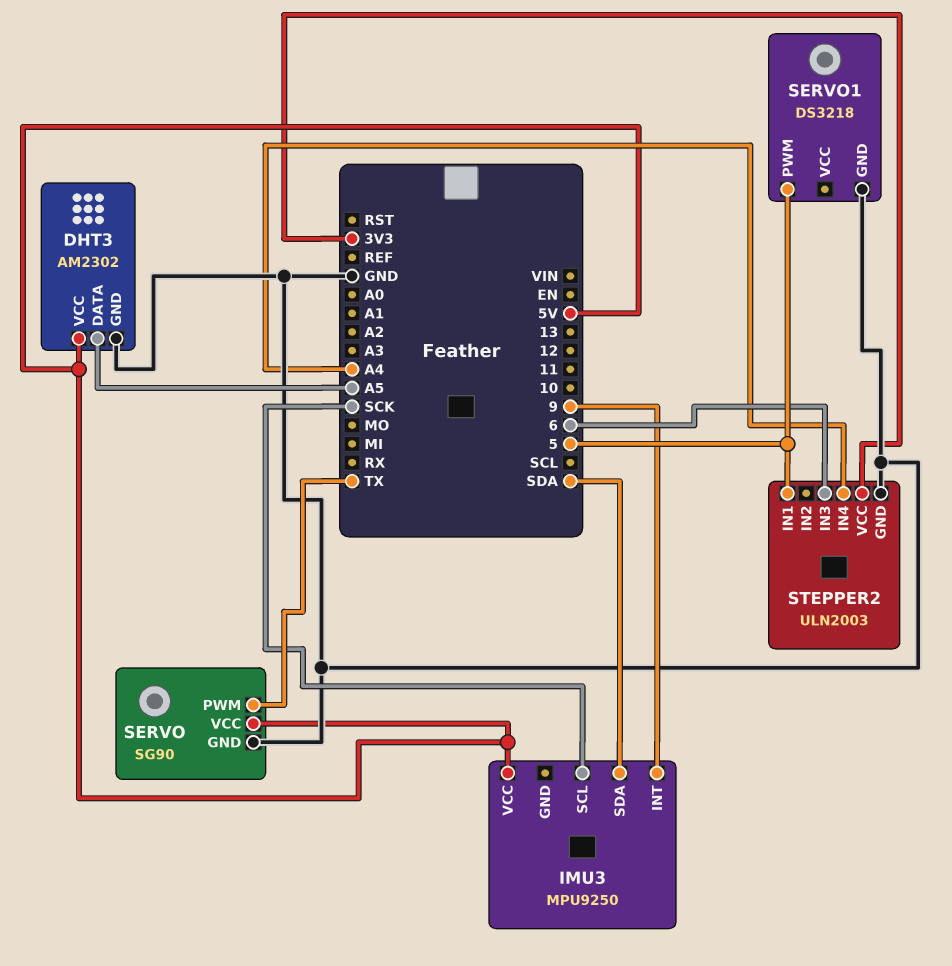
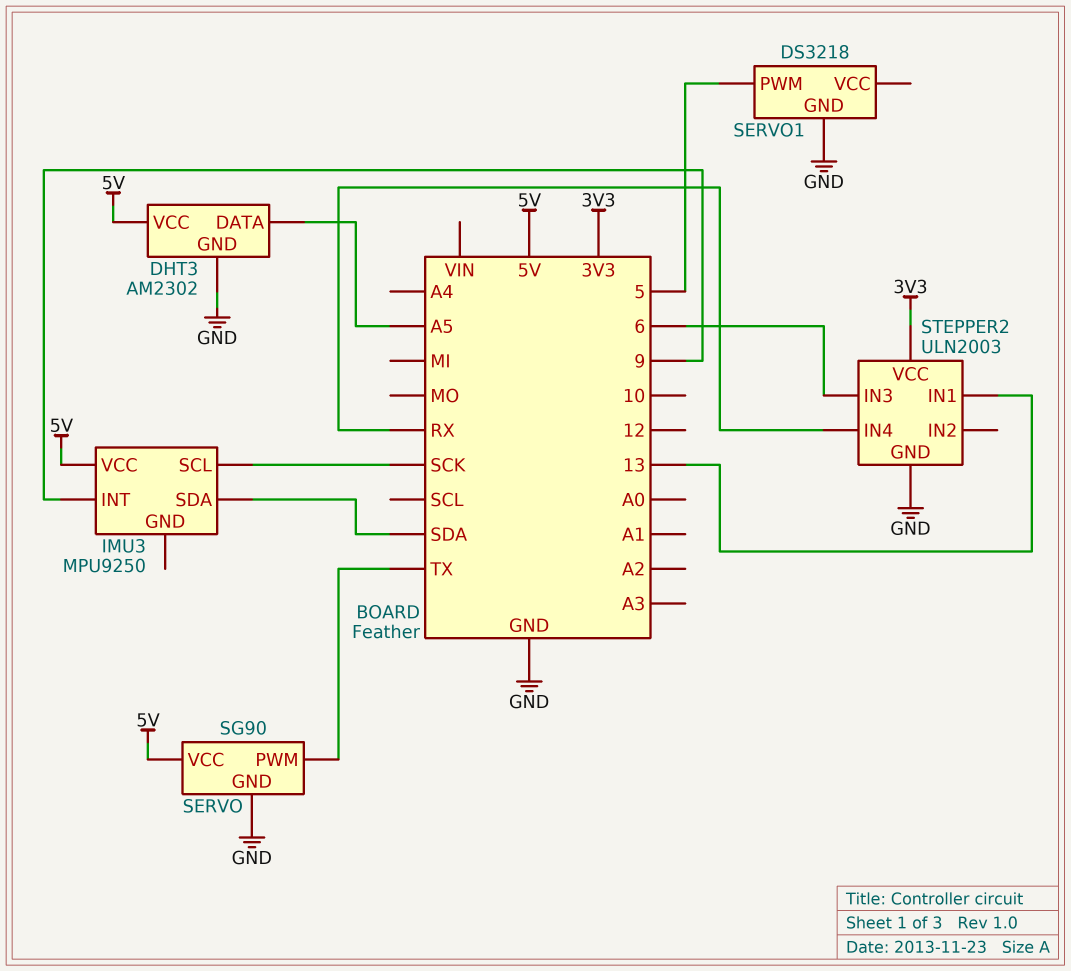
STEPPER2 pin IN1: 5 -> 13
STEPPER2 pin IN4: A4 -> RX

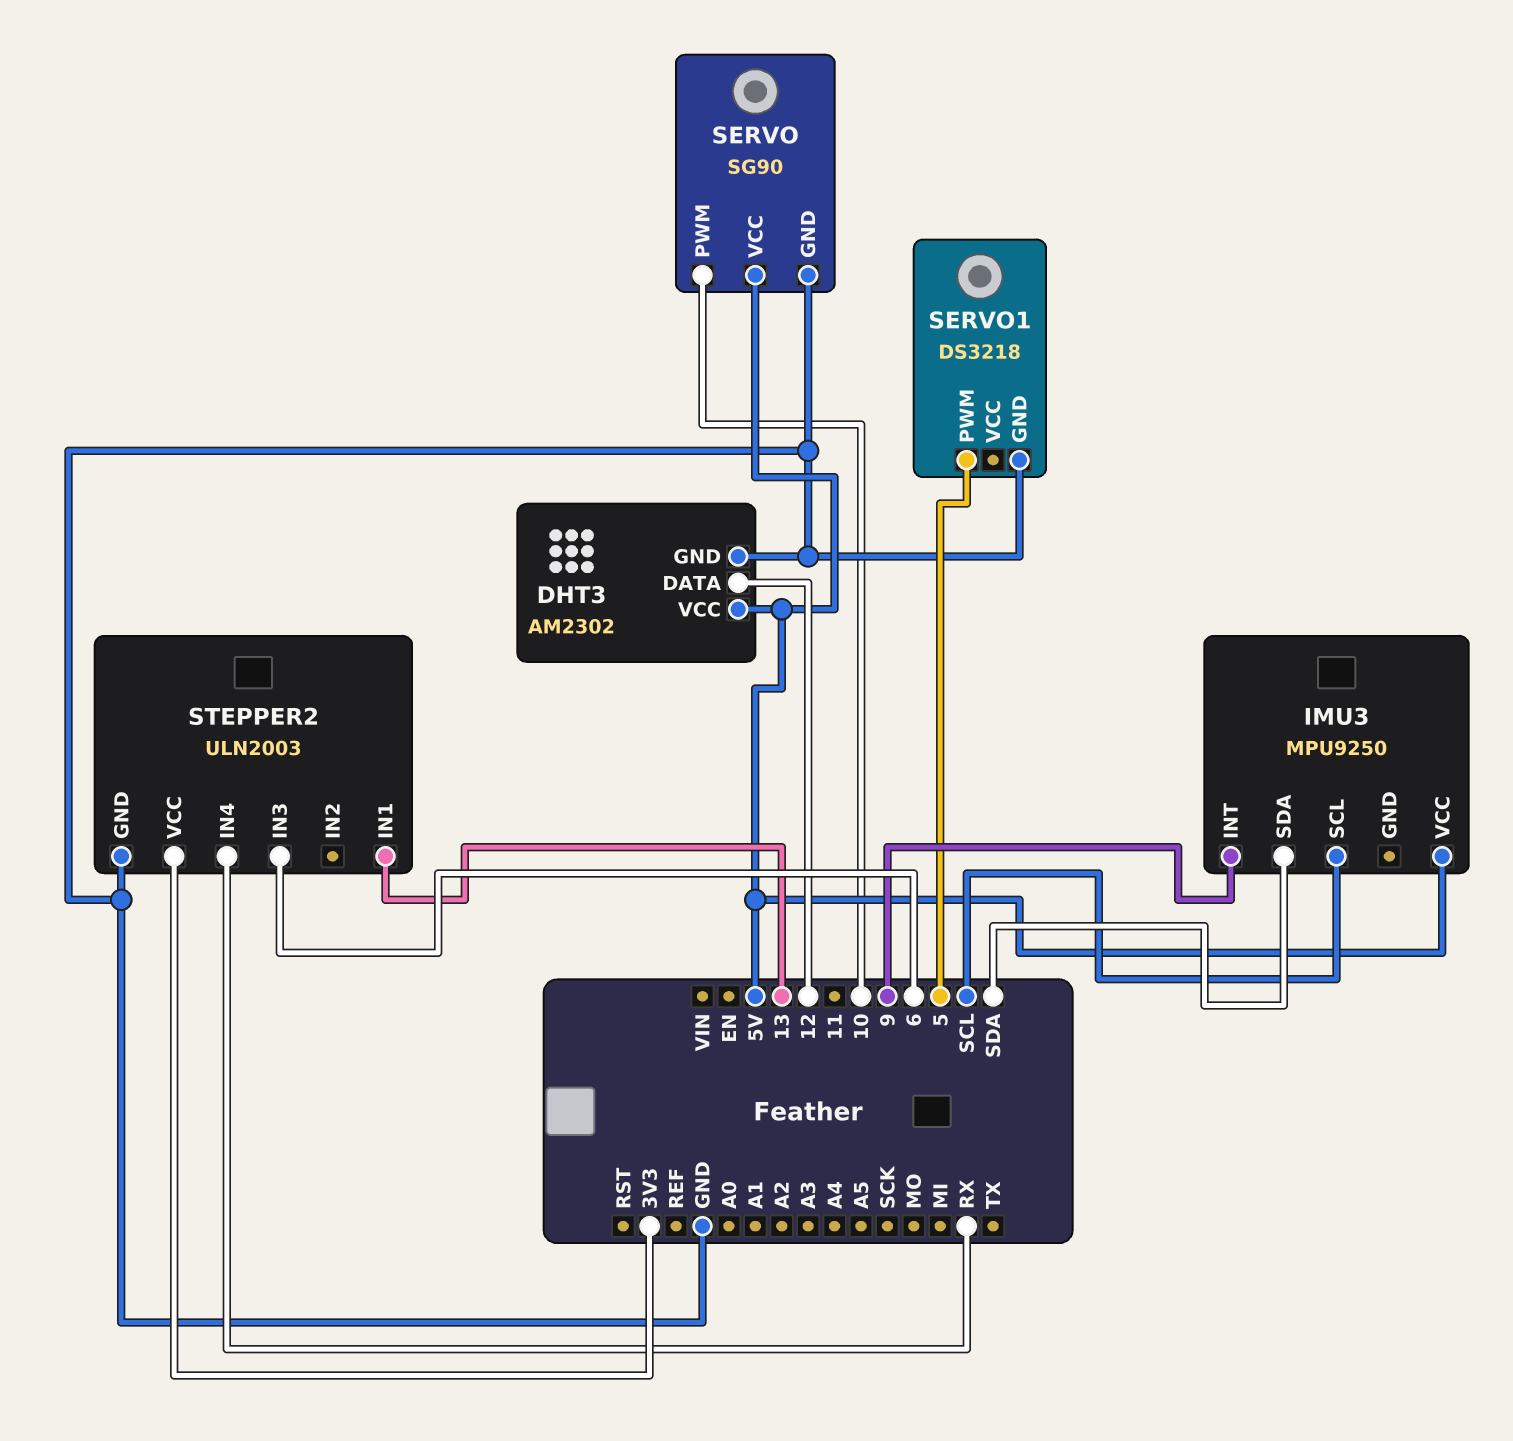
DHT3 pin DATA: A5 -> 12
IMU3 pin SCL: SCK -> SCL
SERVO pin PWM: TX -> 10

